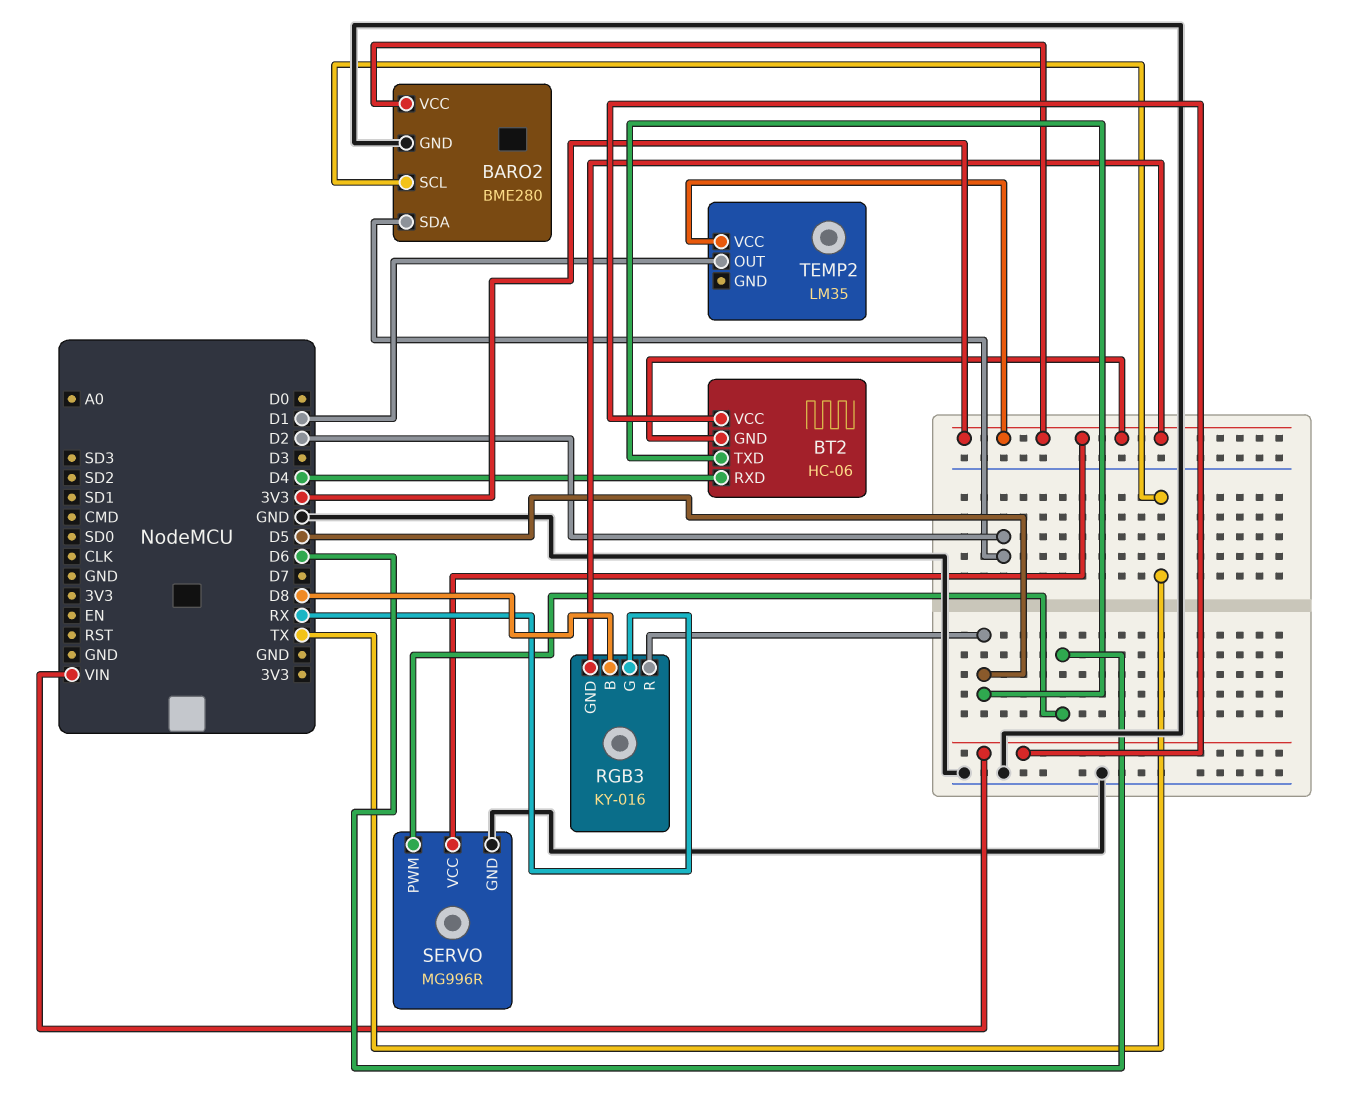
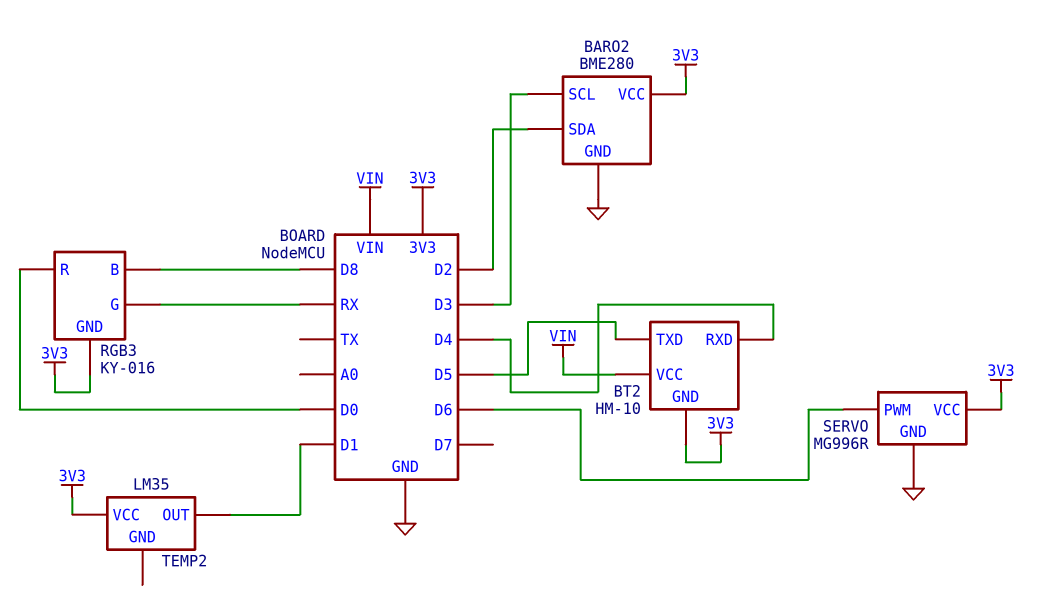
BARO2 pin SCL: TX -> D3
BT2: HC-06 -> HM-10
RGB3 pin R: D5 -> D0

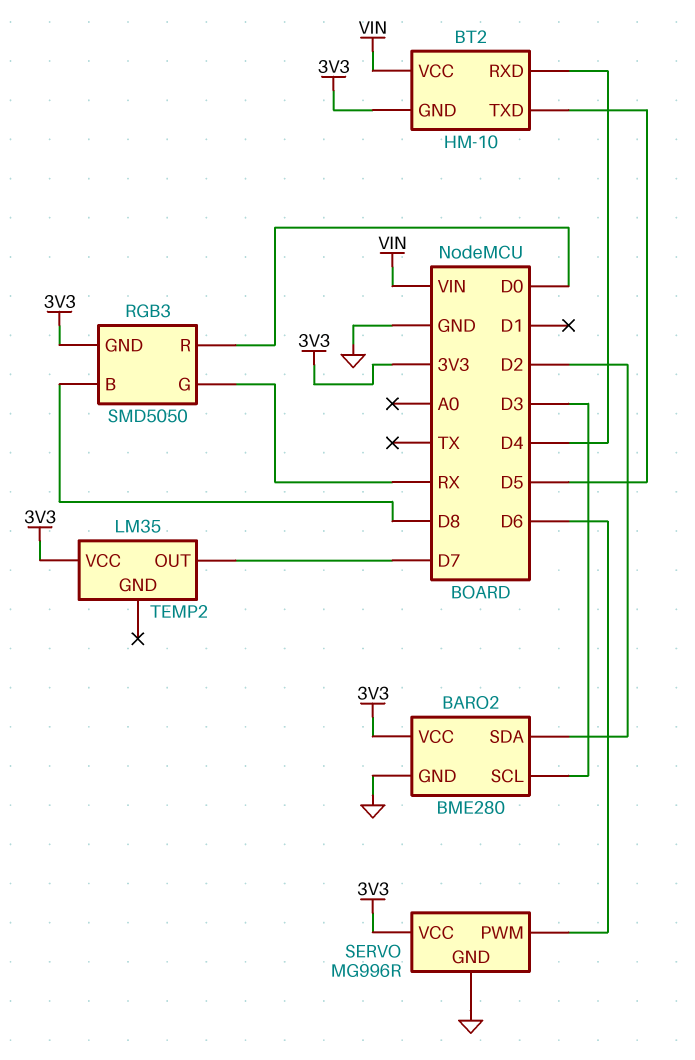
RGB3: KY-016 -> SMD5050
TEMP2 pin OUT: D1 -> D7

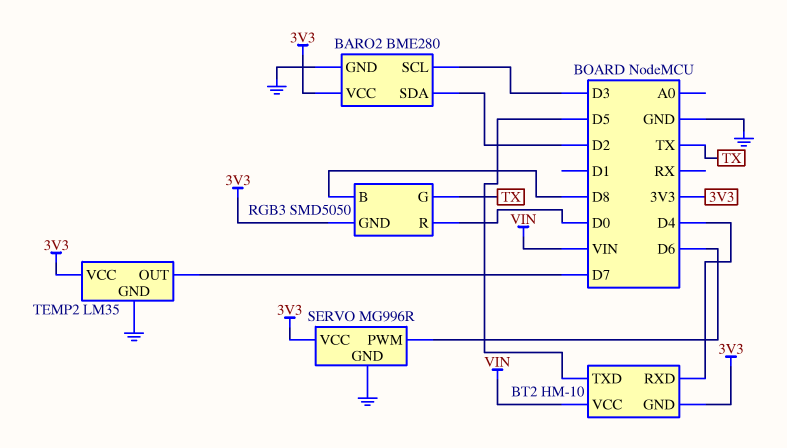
RGB3 pin G: RX -> TX
TEMP2 pin GND: none -> GND

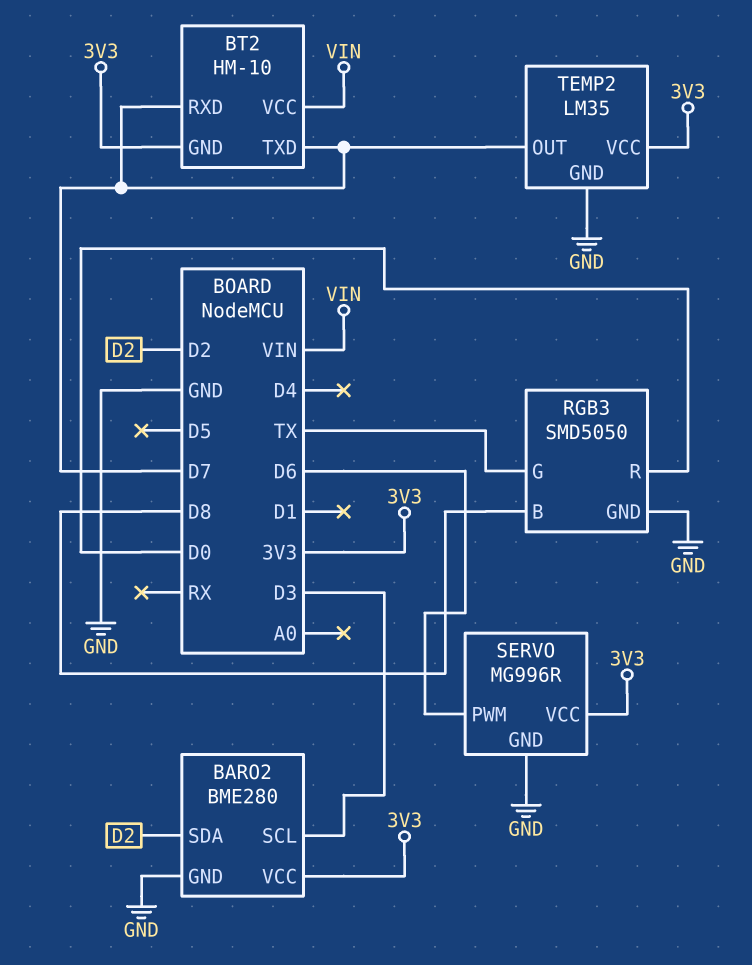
BT2 pin RXD: D4 -> D7
BT2 pin TXD: D5 -> D7
RGB3 pin GND: 3V3 -> GND

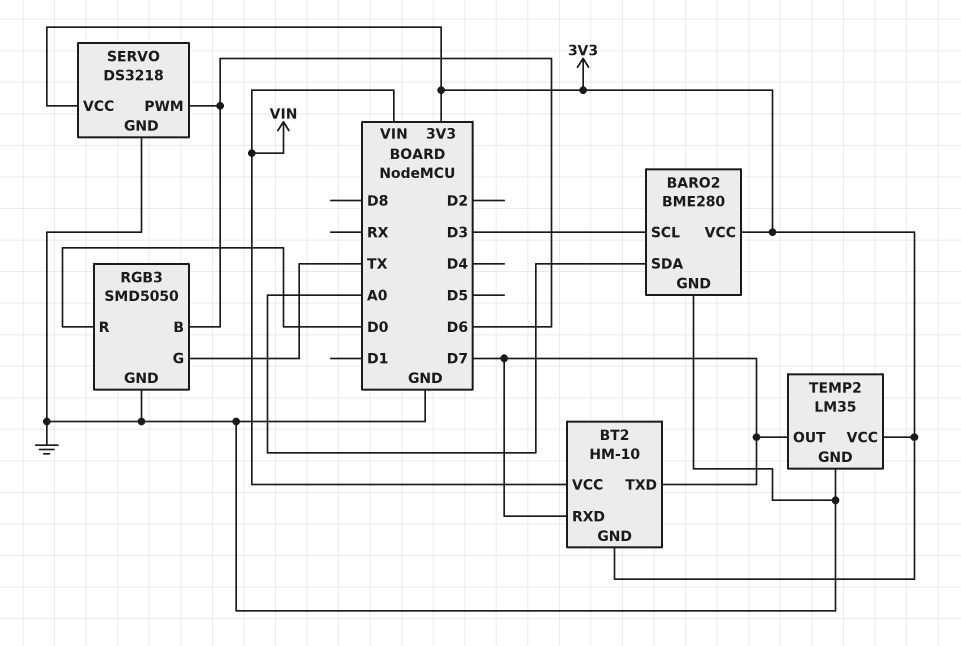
BARO2 pin SDA: D2 -> A0
RGB3 pin B: D8 -> D6
SERVO: MG996R -> DS3218

